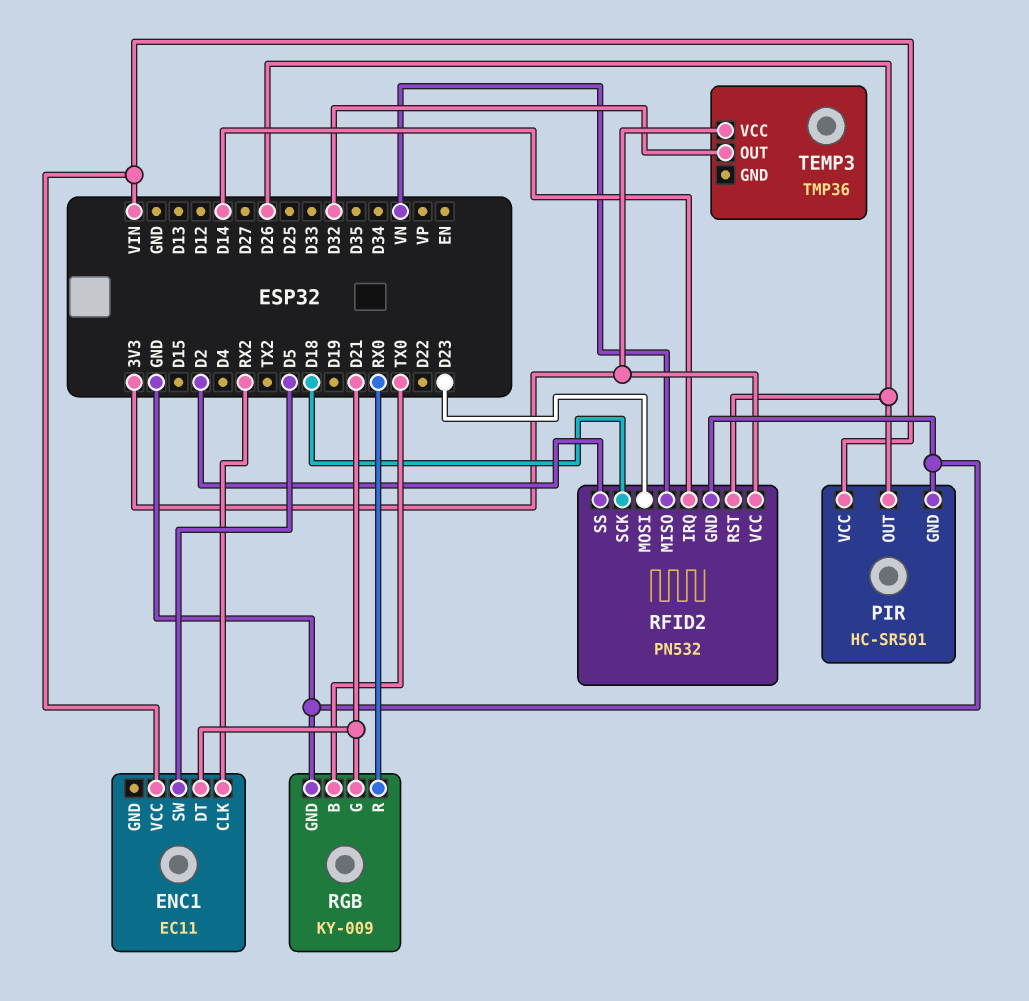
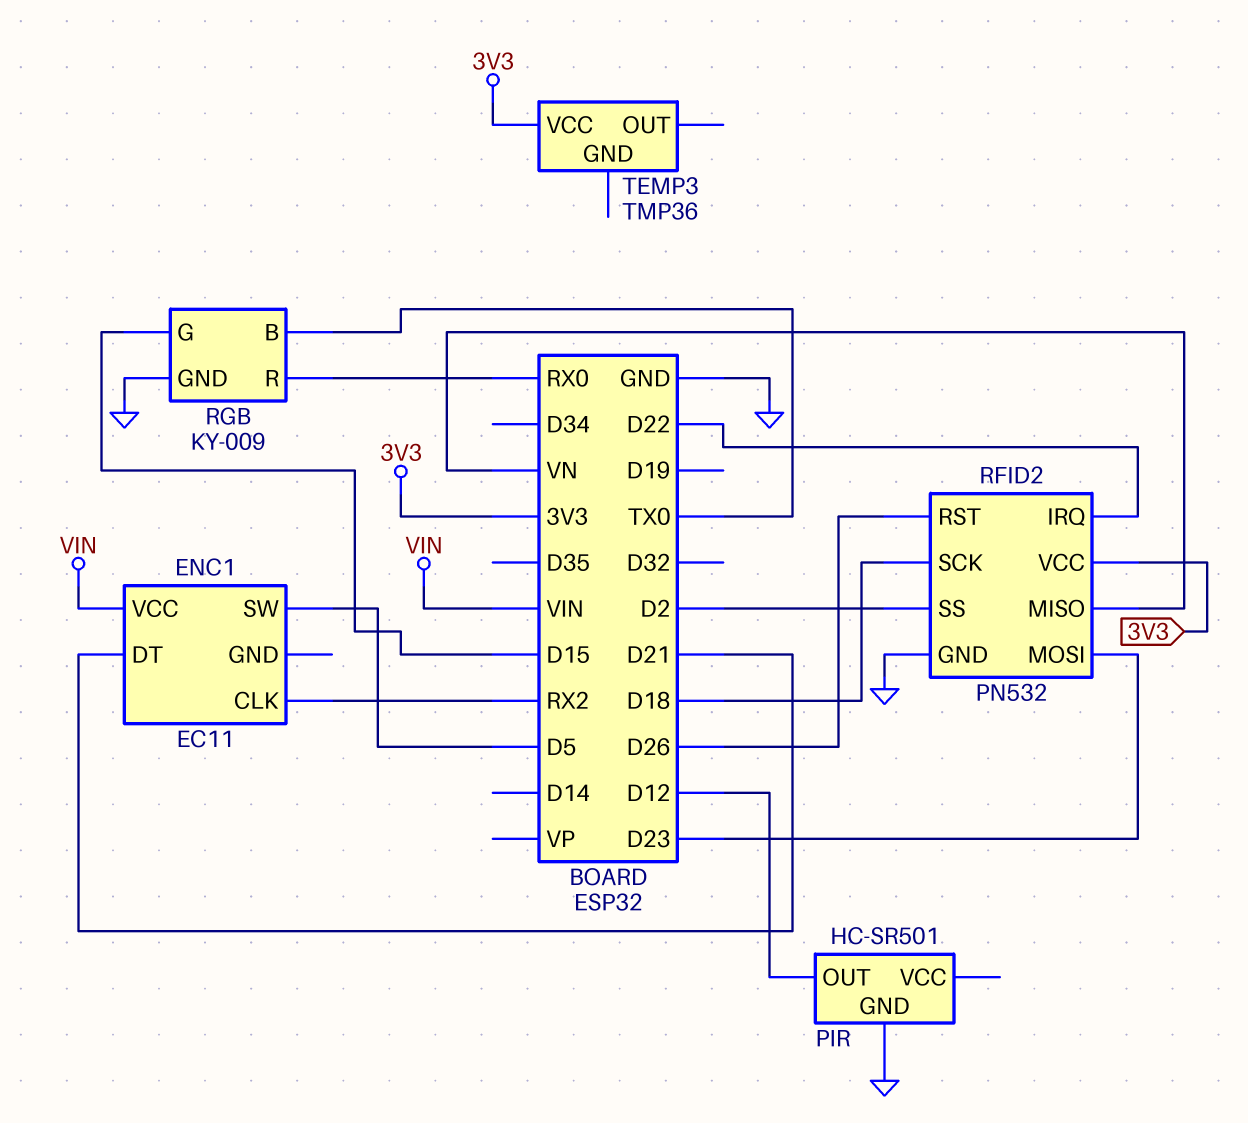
PIR pin OUT: D26 -> D12
PIR pin VCC: VIN -> none
RFID2 pin IRQ: D14 -> D22
RGB pin G: D21 -> D15
TEMP3 pin OUT: D32 -> none

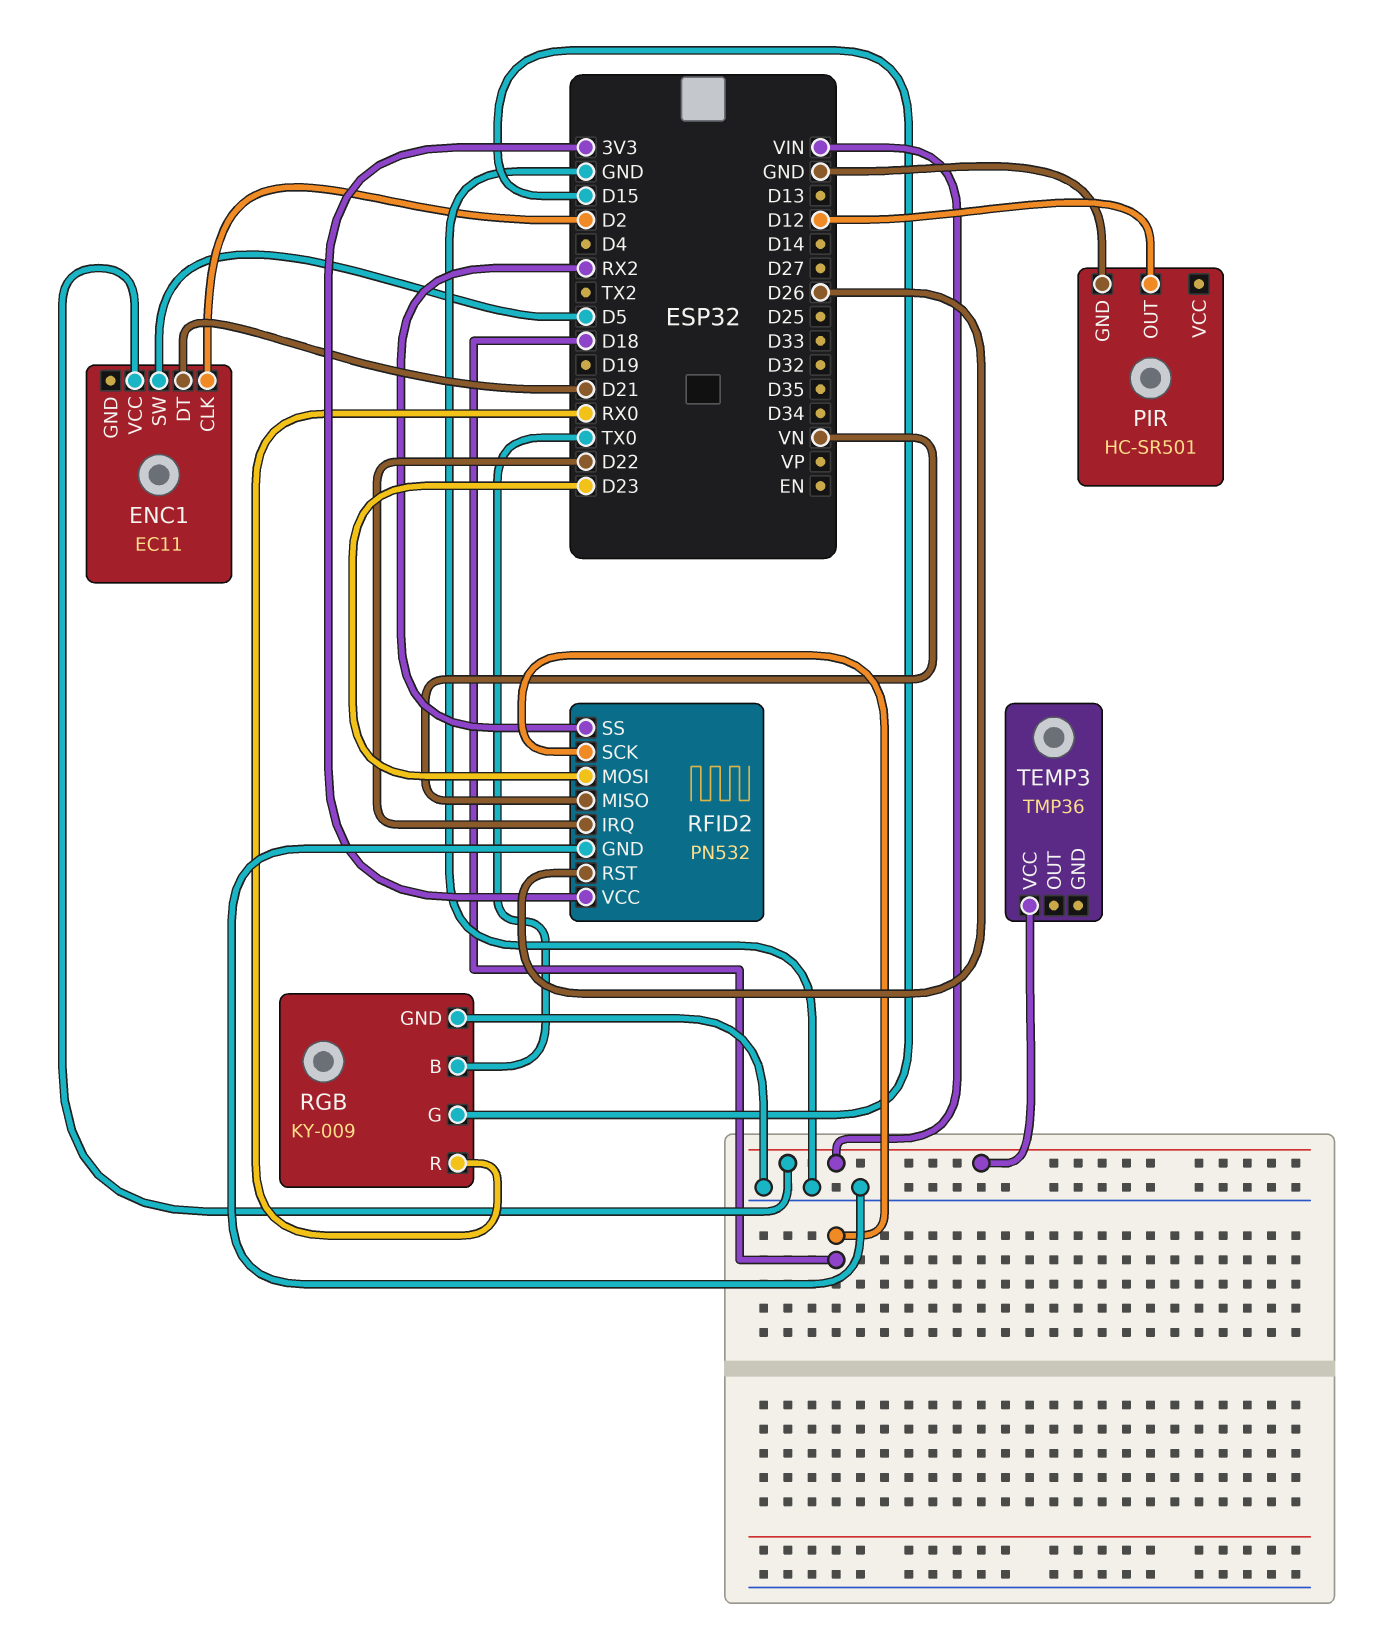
ENC1 pin CLK: RX2 -> D2
RFID2 pin SS: D2 -> RX2
TEMP3 pin VCC: 3V3 -> VIN

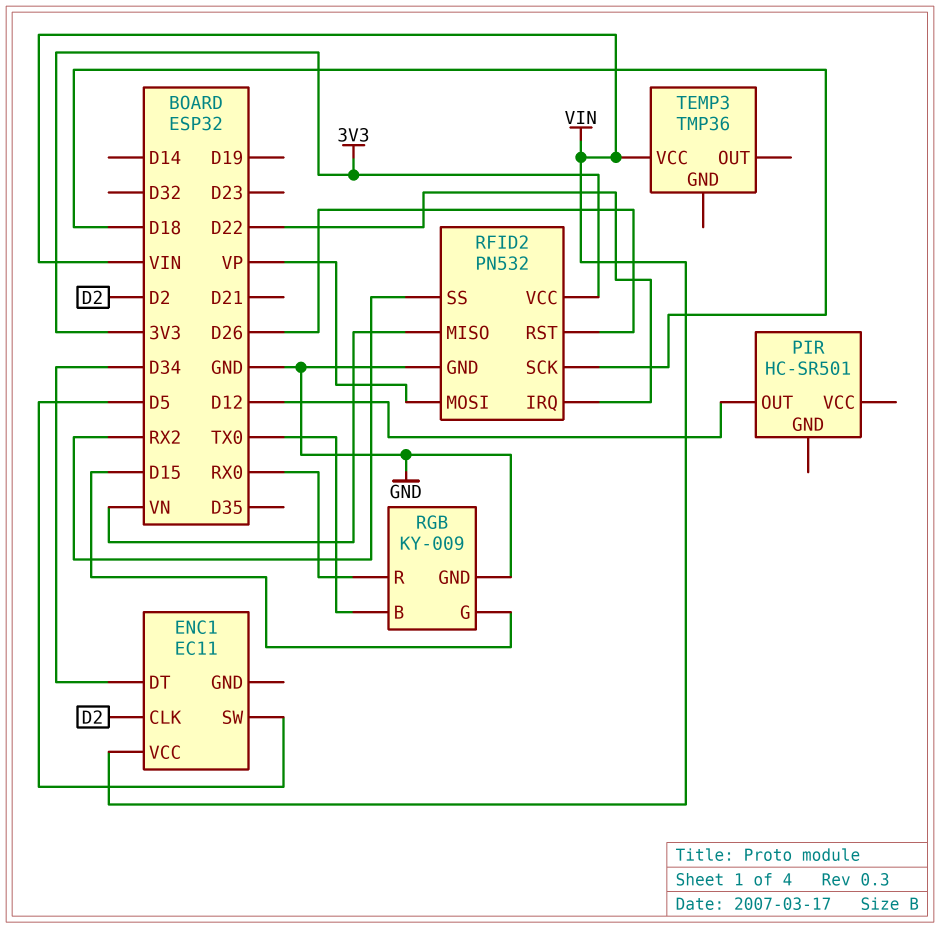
ENC1 pin DT: D21 -> D34
PIR pin GND: GND -> none
RFID2 pin MOSI: D23 -> VP

